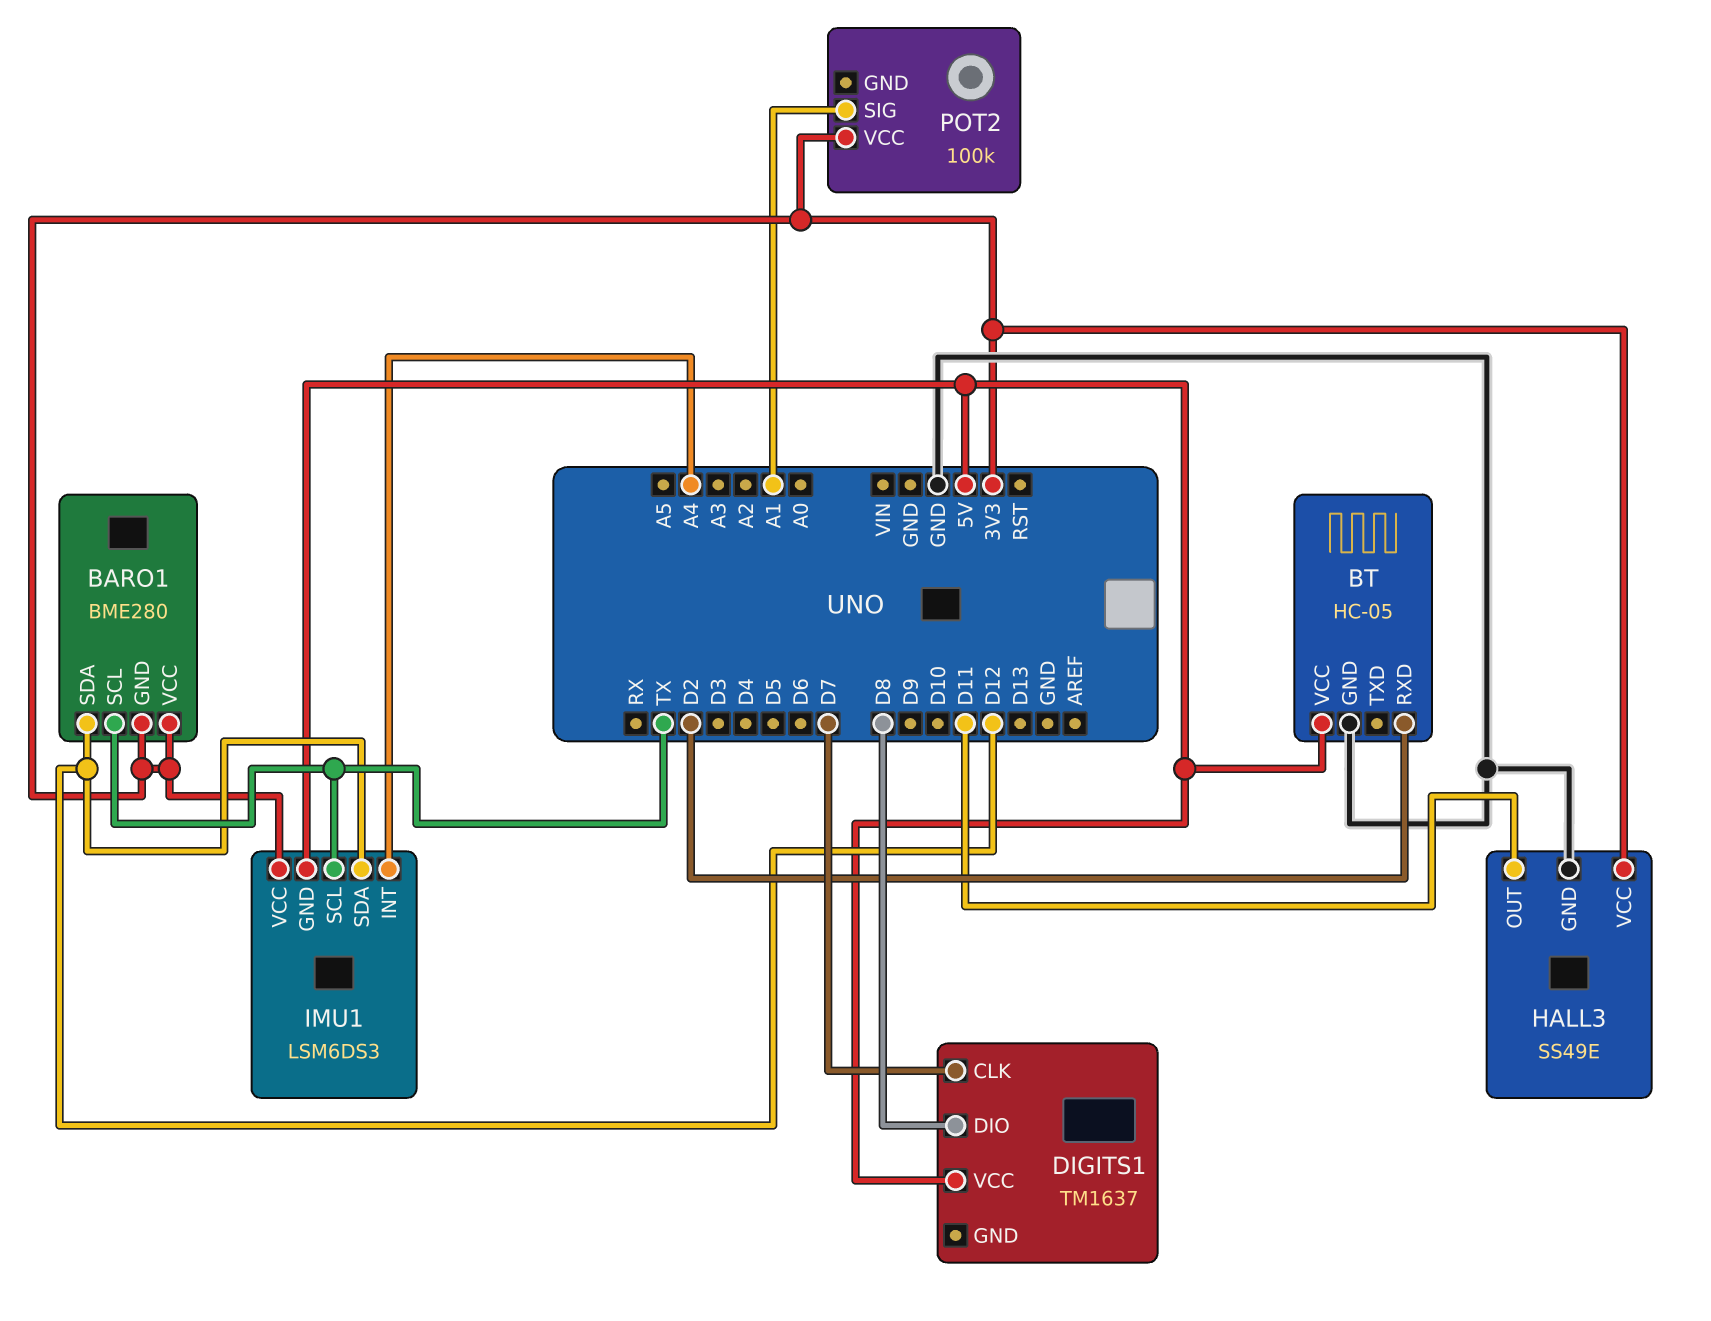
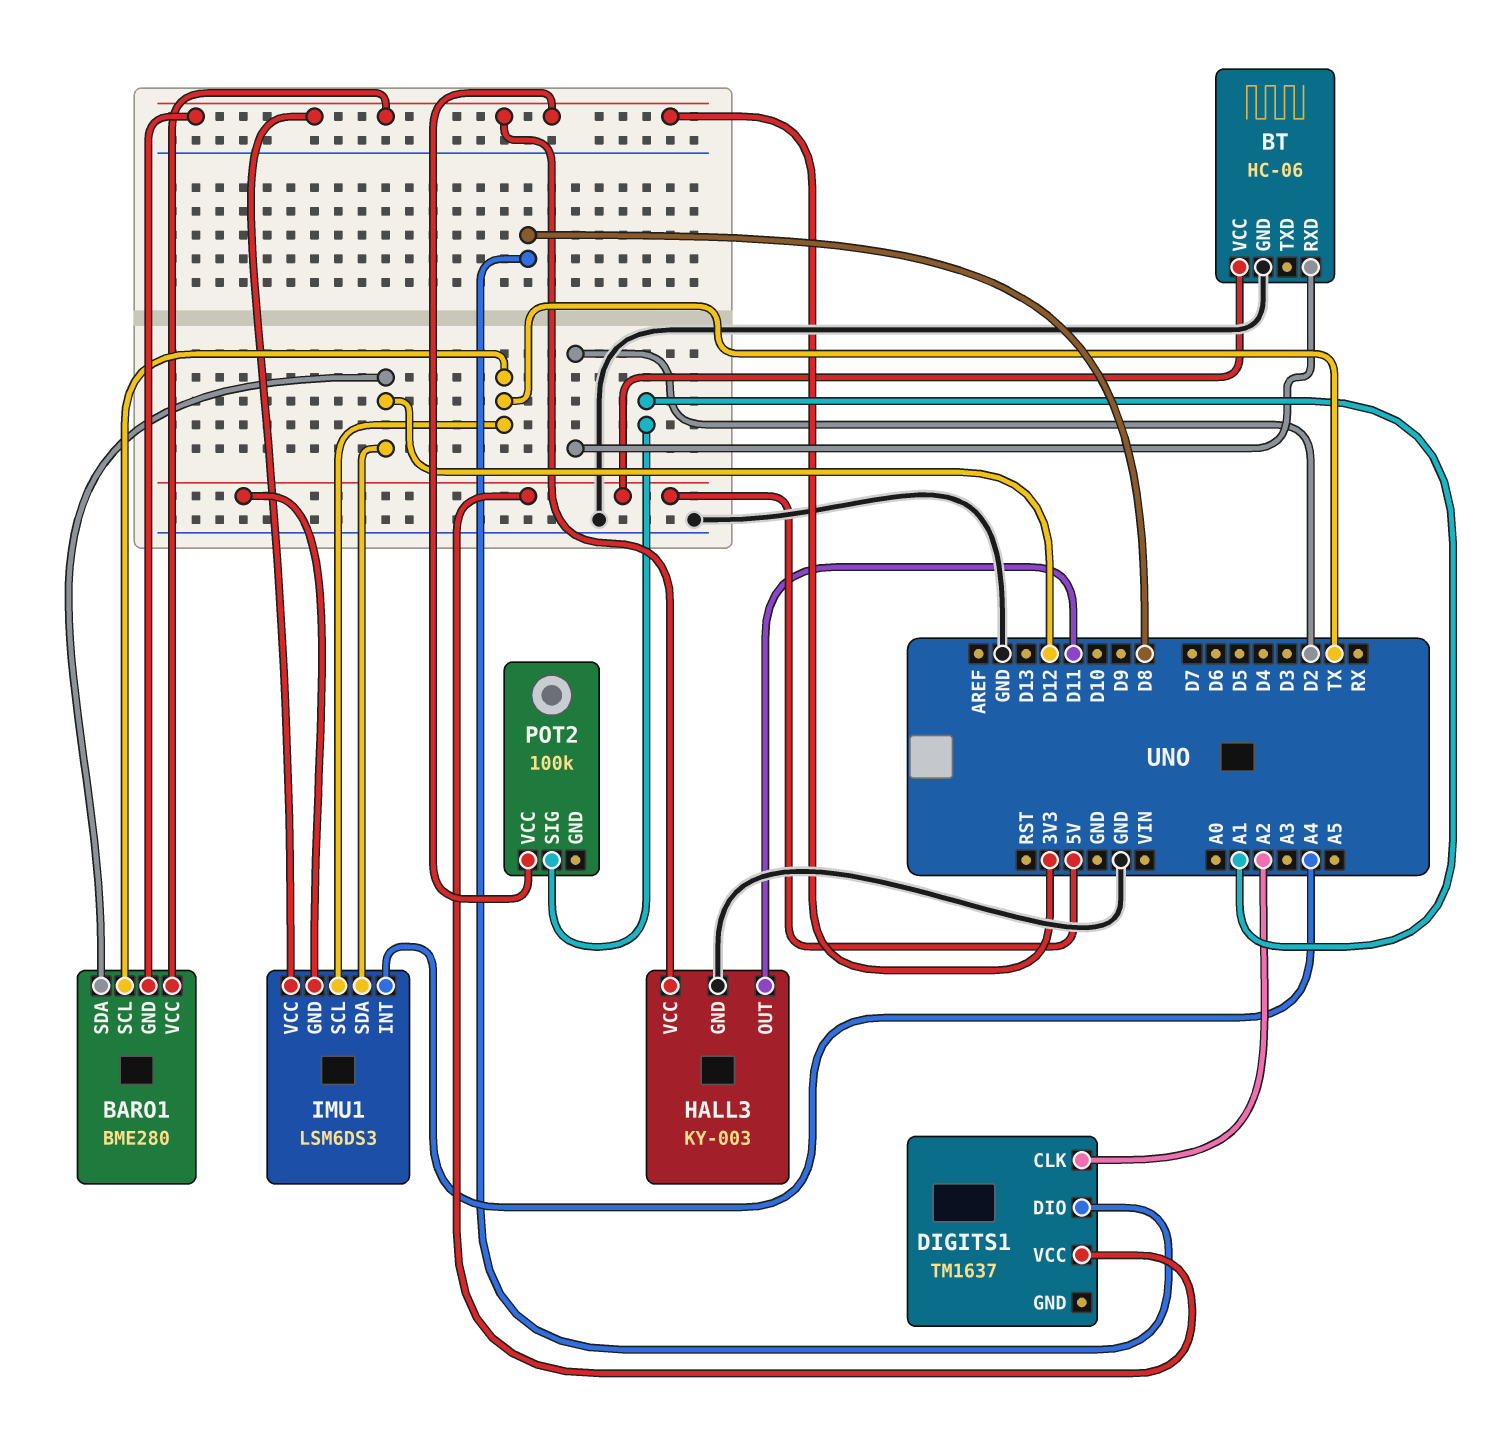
BT: HC-05 -> HC-06
DIGITS1 pin CLK: D7 -> A2
HALL3: SS49E -> KY-003

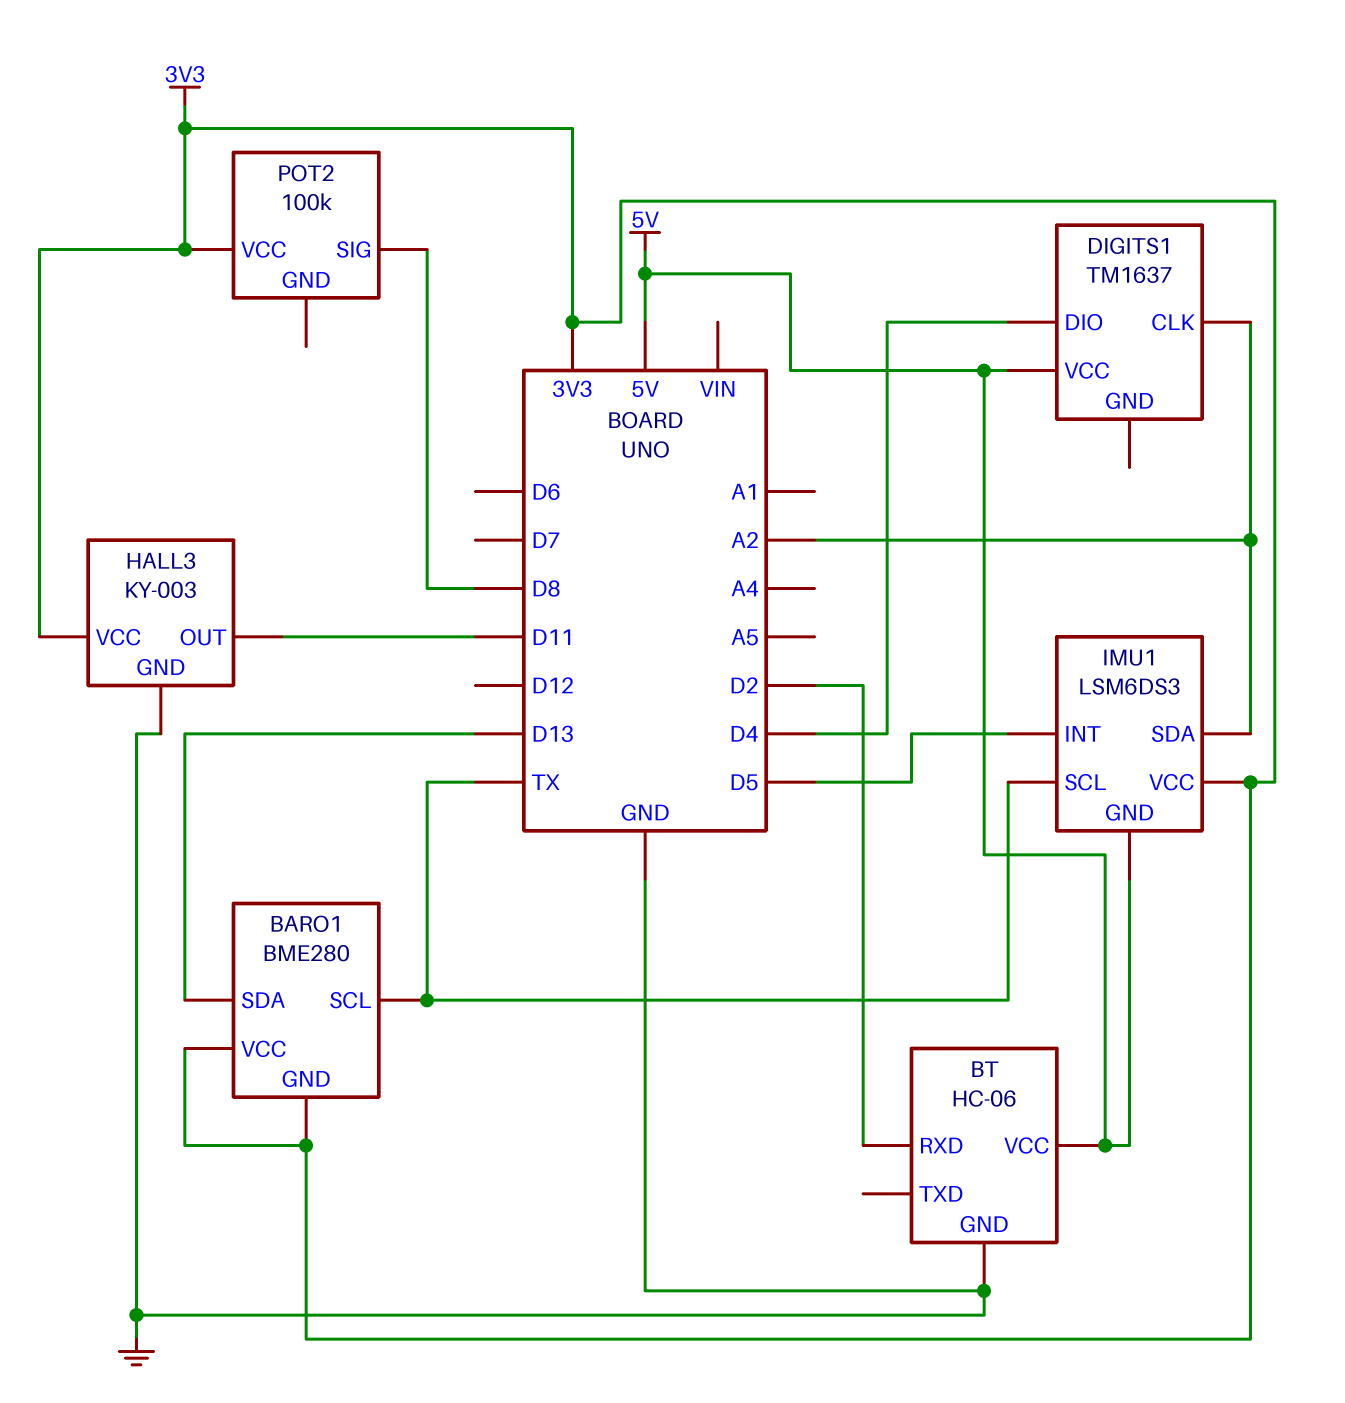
BARO1 pin SDA: D12 -> D13
DIGITS1 pin DIO: D8 -> D4
IMU1 pin INT: A4 -> D5
IMU1 pin SDA: D12 -> A2
POT2 pin SIG: A1 -> D8

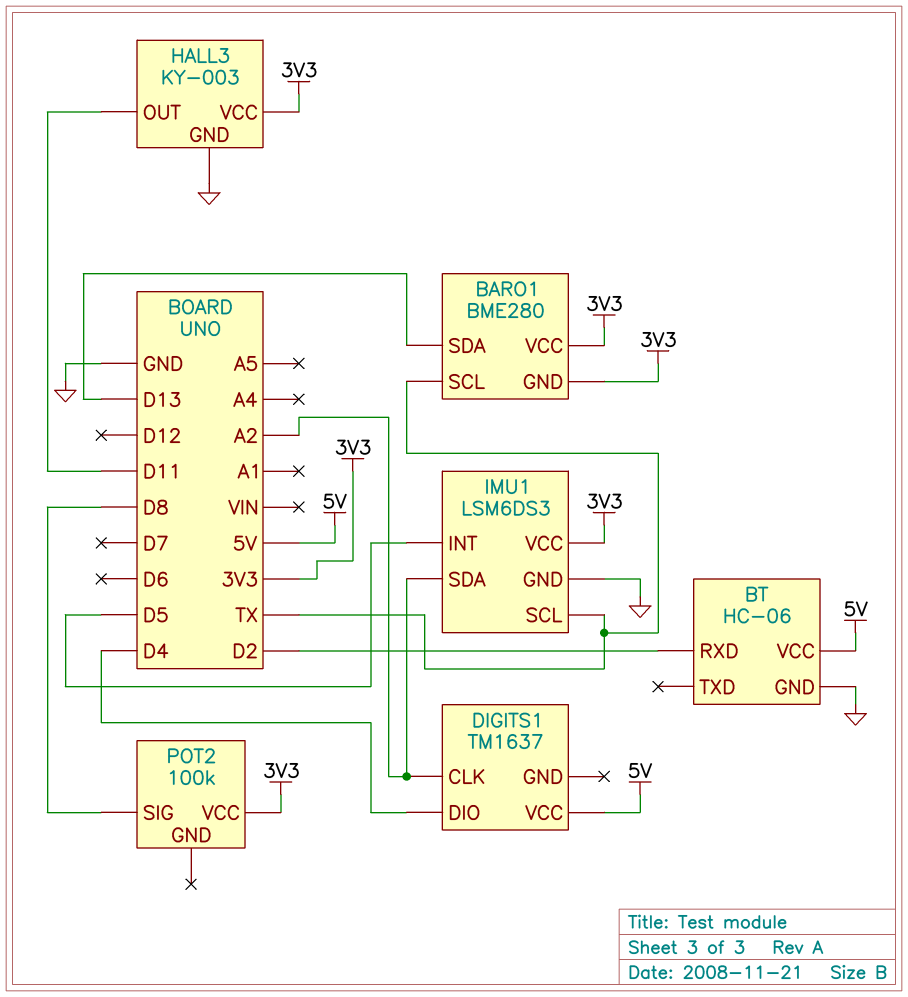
IMU1 pin GND: 5V -> GND

